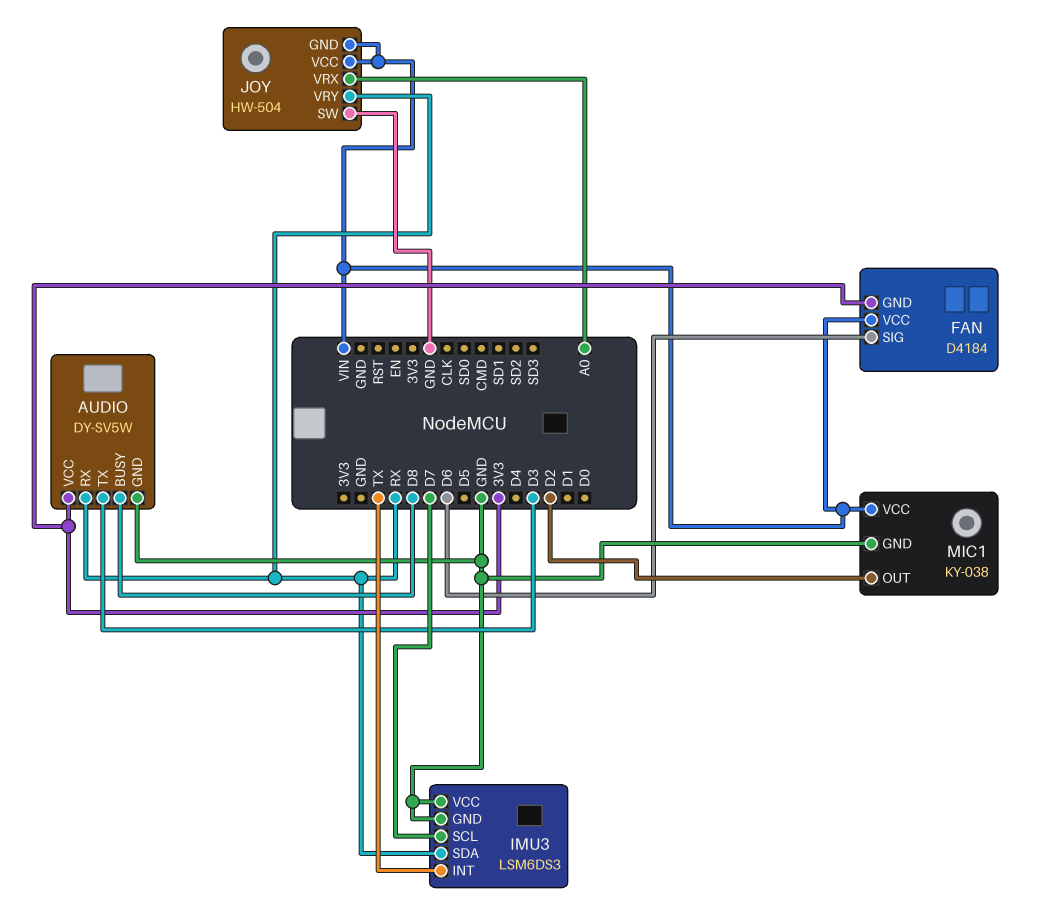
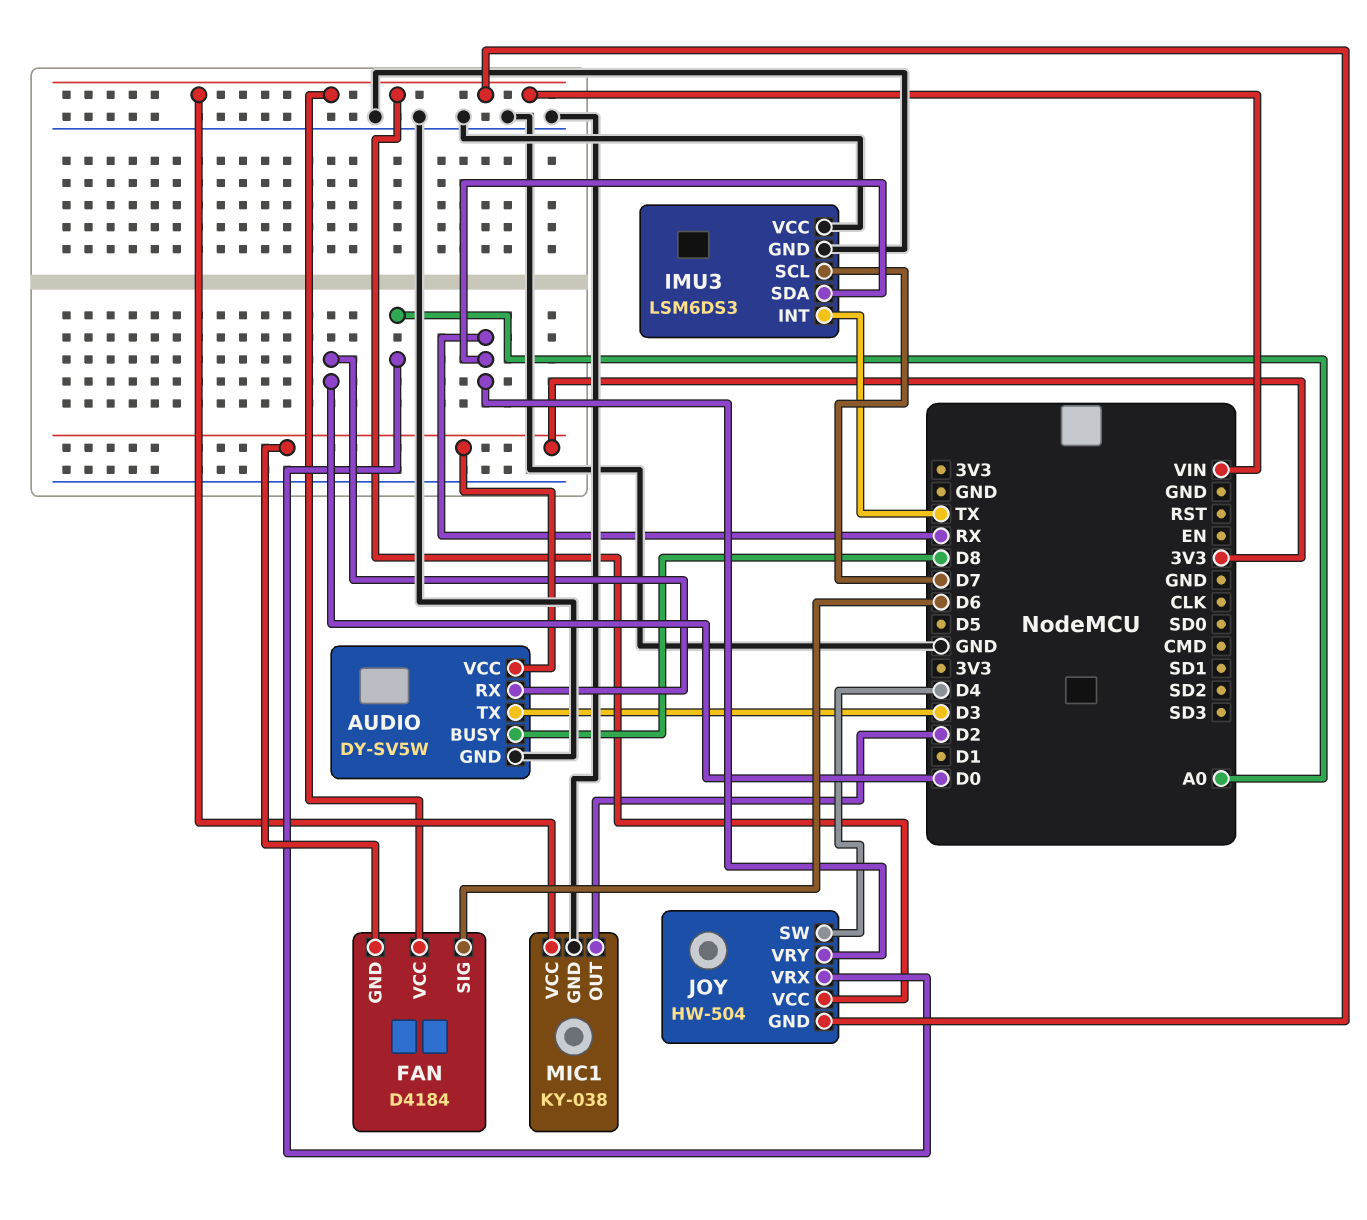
AUDIO pin RX: RX -> D0
JOY pin SW: GND -> D4

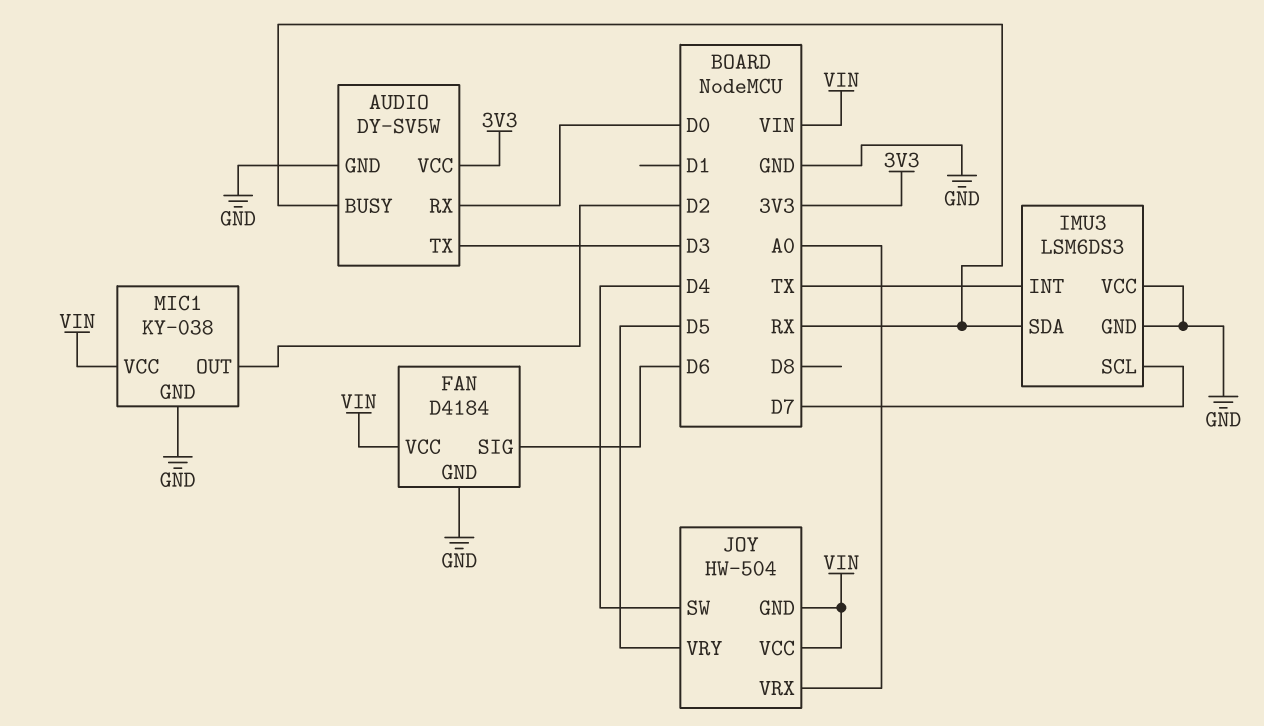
AUDIO pin BUSY: D8 -> RX
FAN pin GND: 3V3 -> GND
JOY pin VRY: RX -> D5

